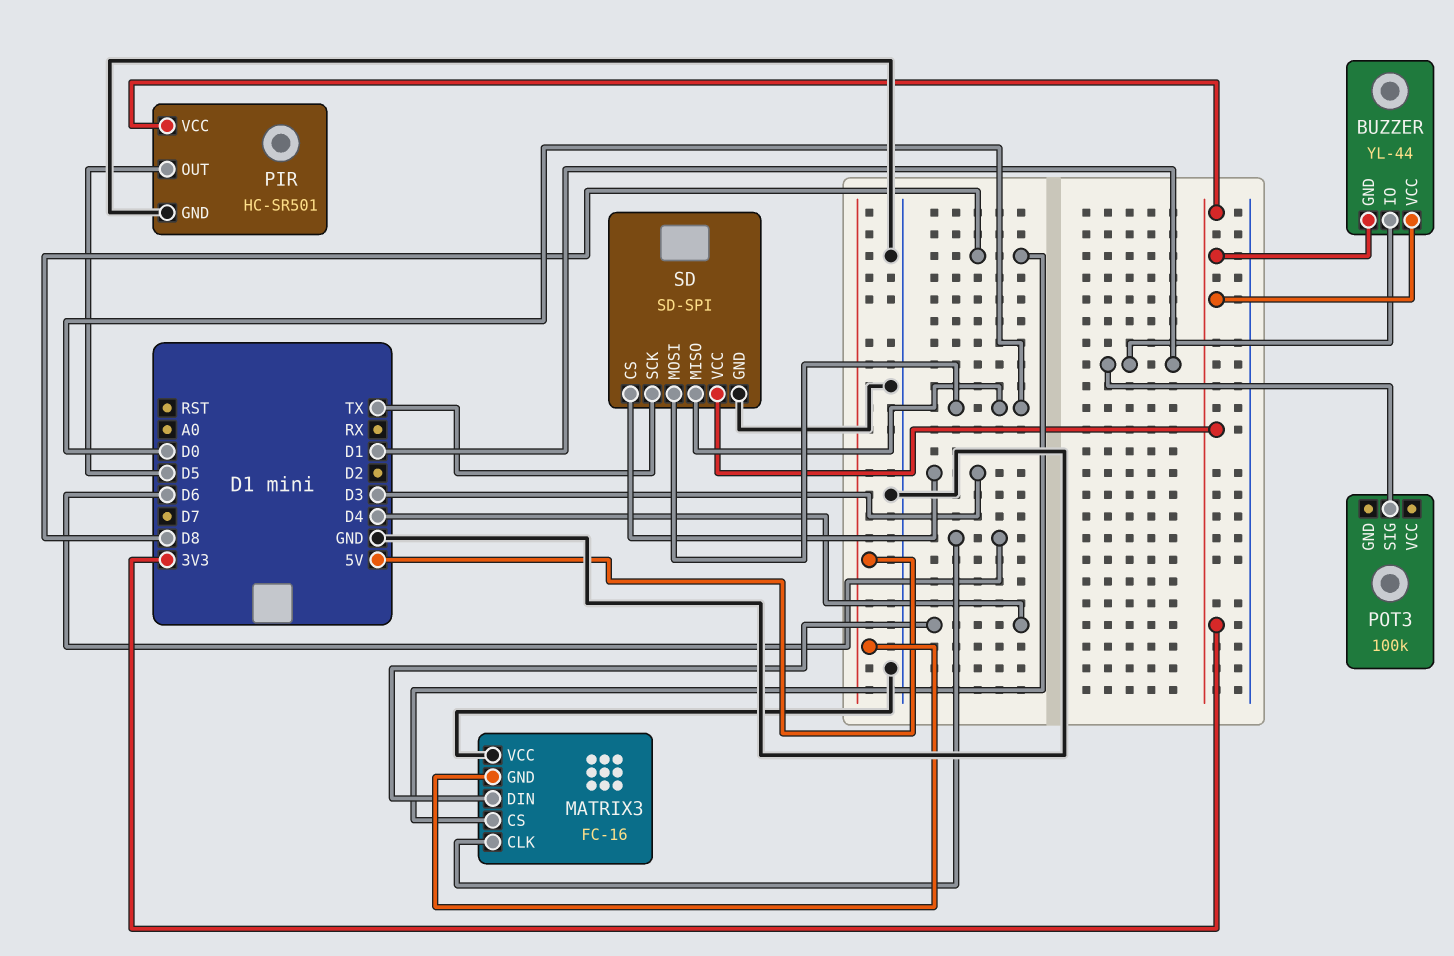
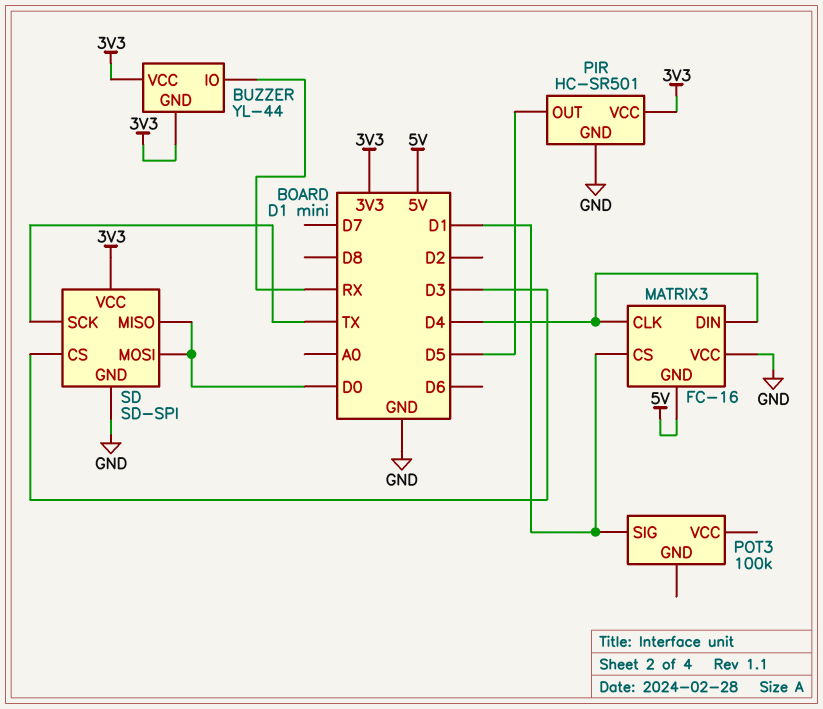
BUZZER pin IO: D1 -> RX
MATRIX3 pin CLK: D6 -> D4
MATRIX3 pin CS: D8 -> D1

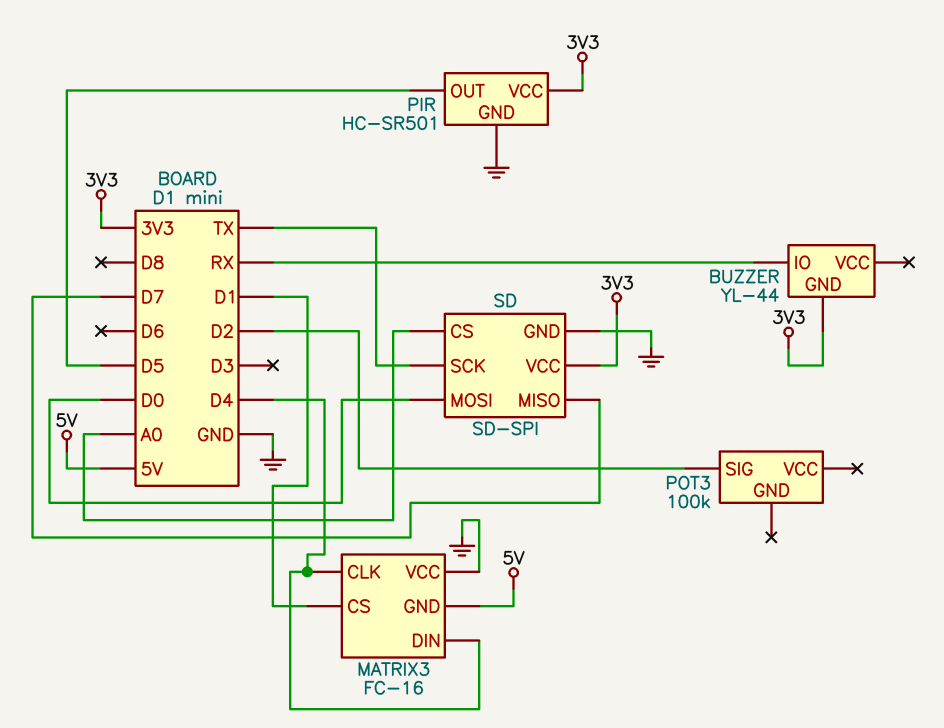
BUZZER pin VCC: 3V3 -> none
POT3 pin SIG: D1 -> D2
SD pin CS: D3 -> A0
SD pin MISO: D0 -> D7

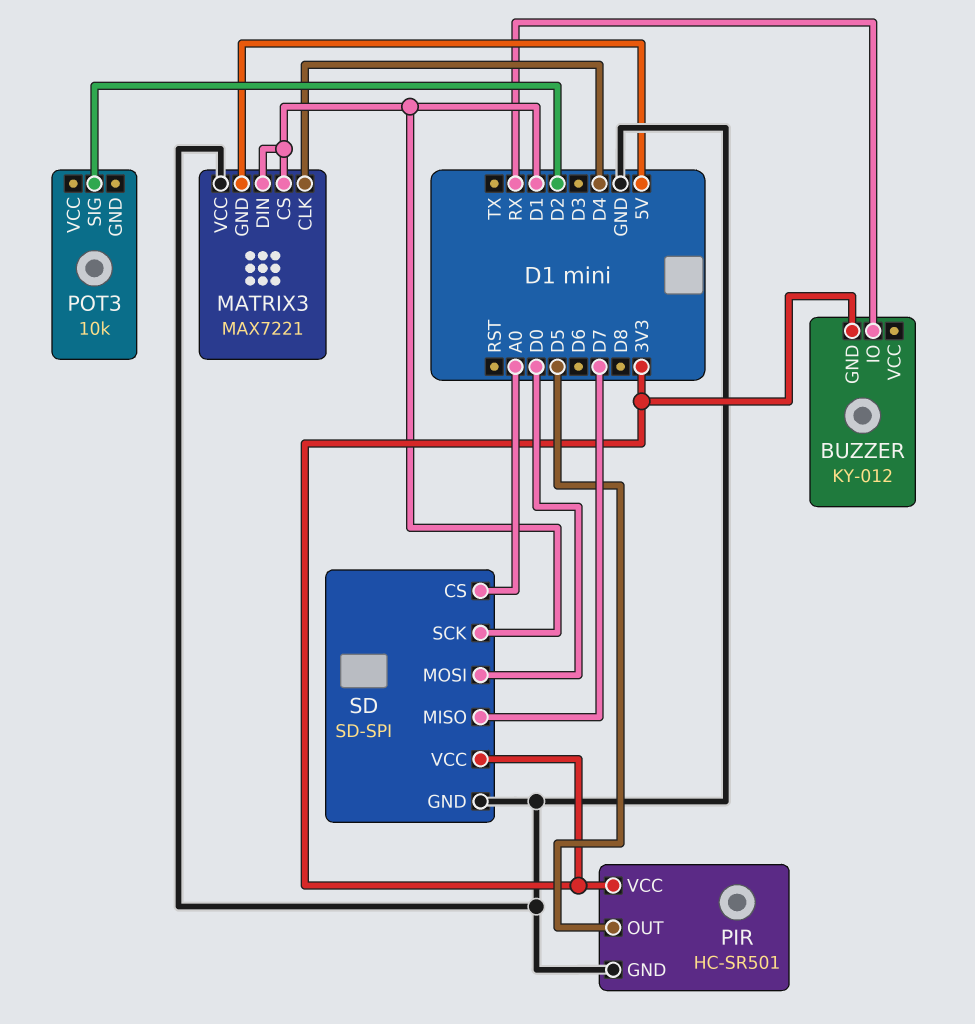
BUZZER: YL-44 -> KY-012
MATRIX3: FC-16 -> MAX7221
MATRIX3 pin DIN: D4 -> D1
POT3: 100k -> 10k
SD pin SCK: TX -> D1

